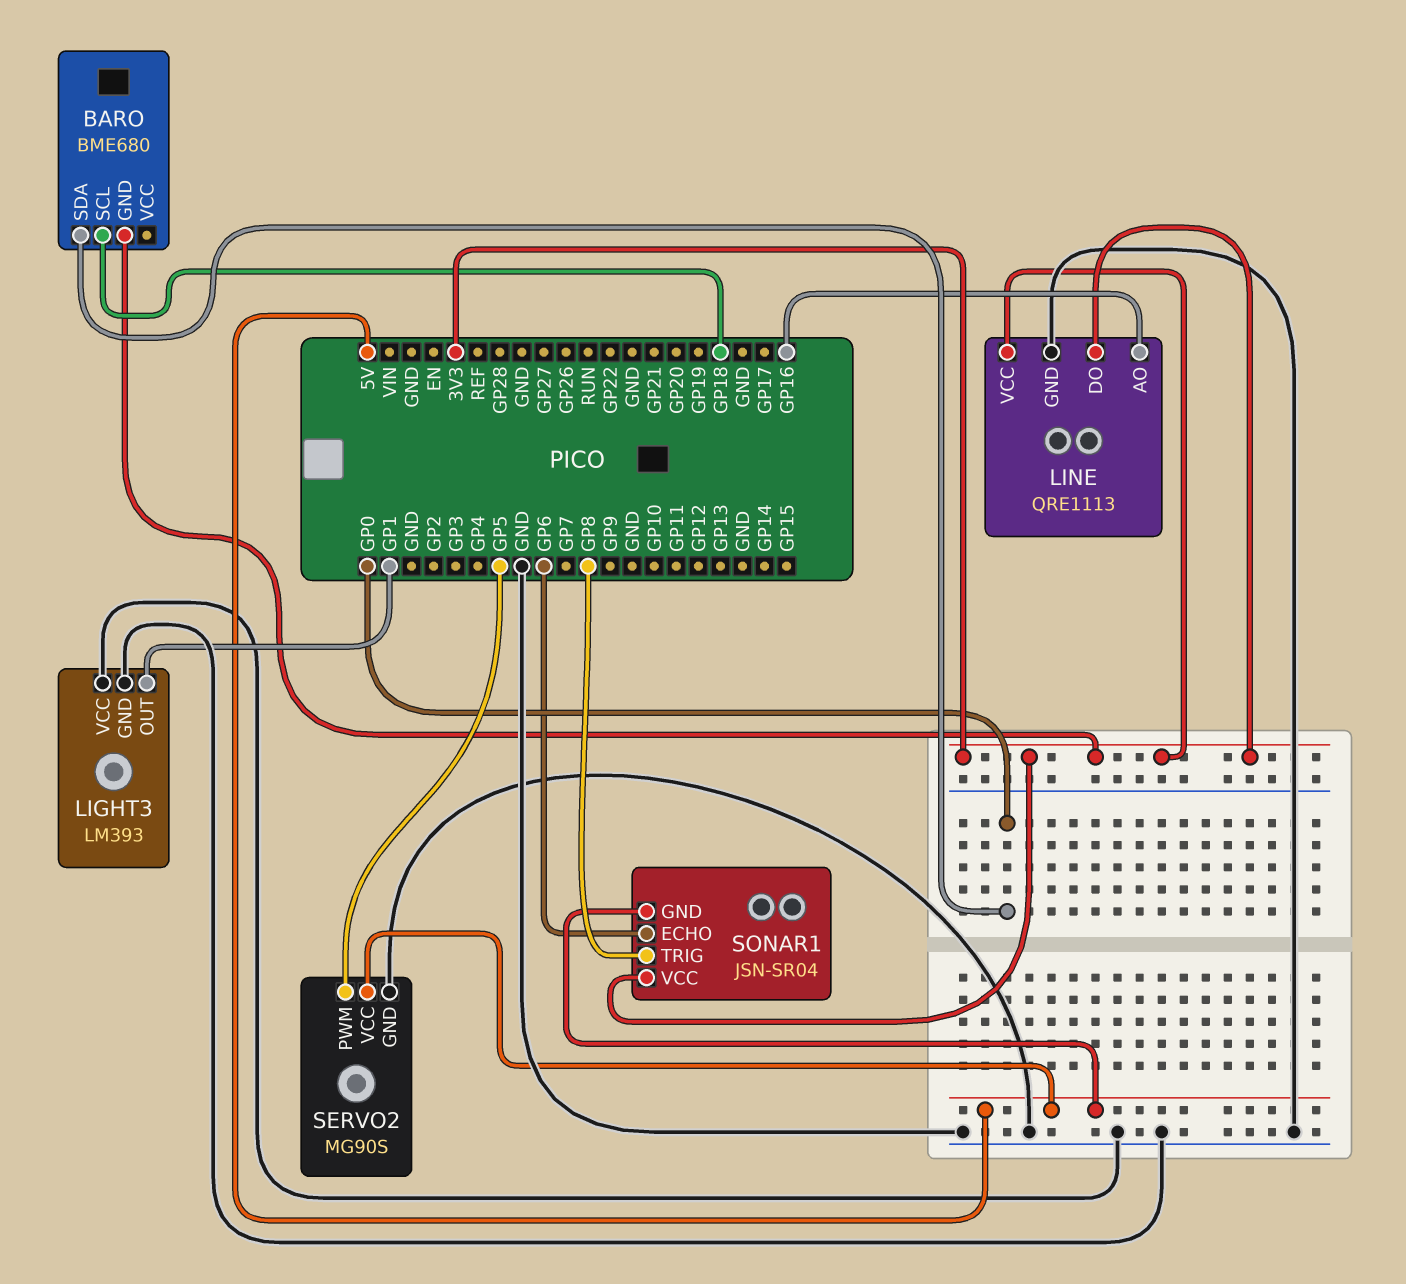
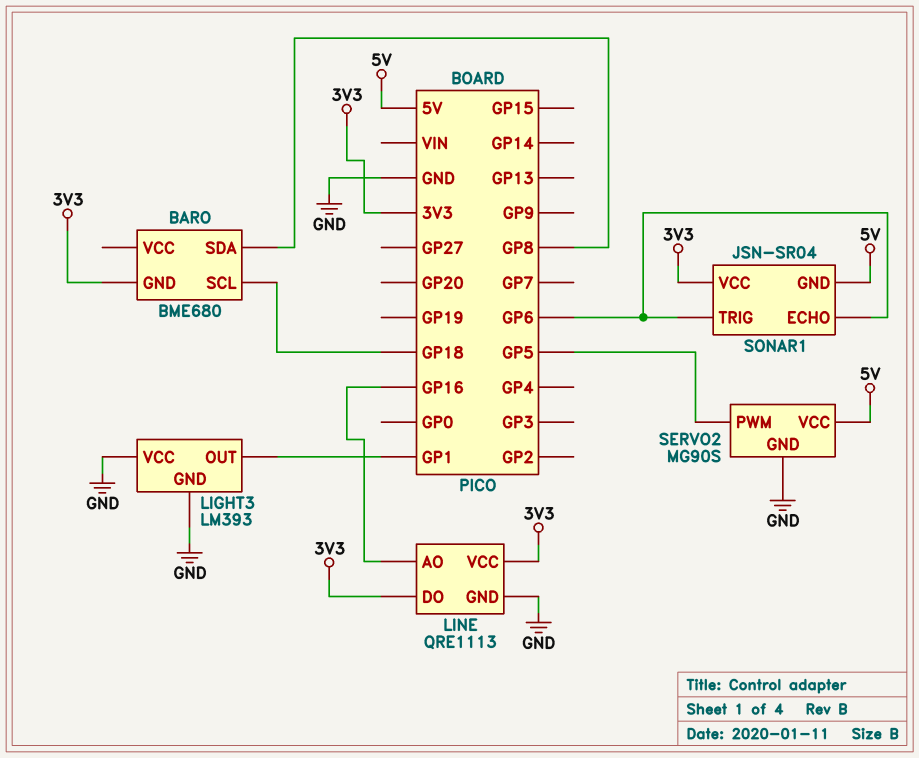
BARO pin SDA: GP0 -> GP8
SONAR1 pin TRIG: GP8 -> GP6

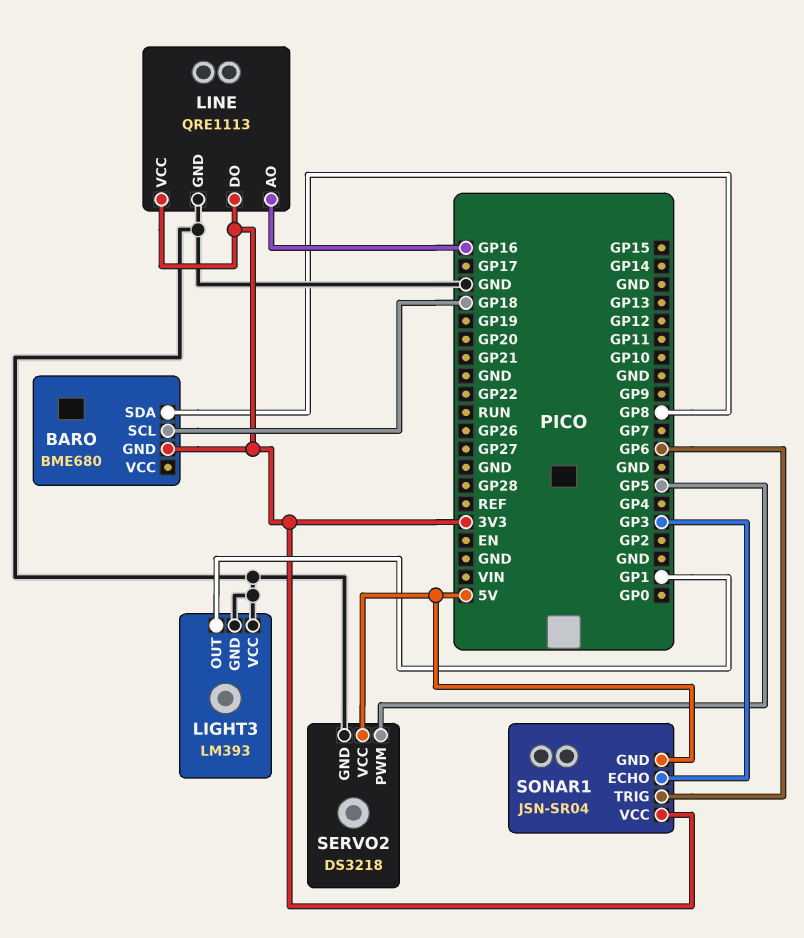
SERVO2: MG90S -> DS3218
SONAR1 pin ECHO: GP6 -> GP3

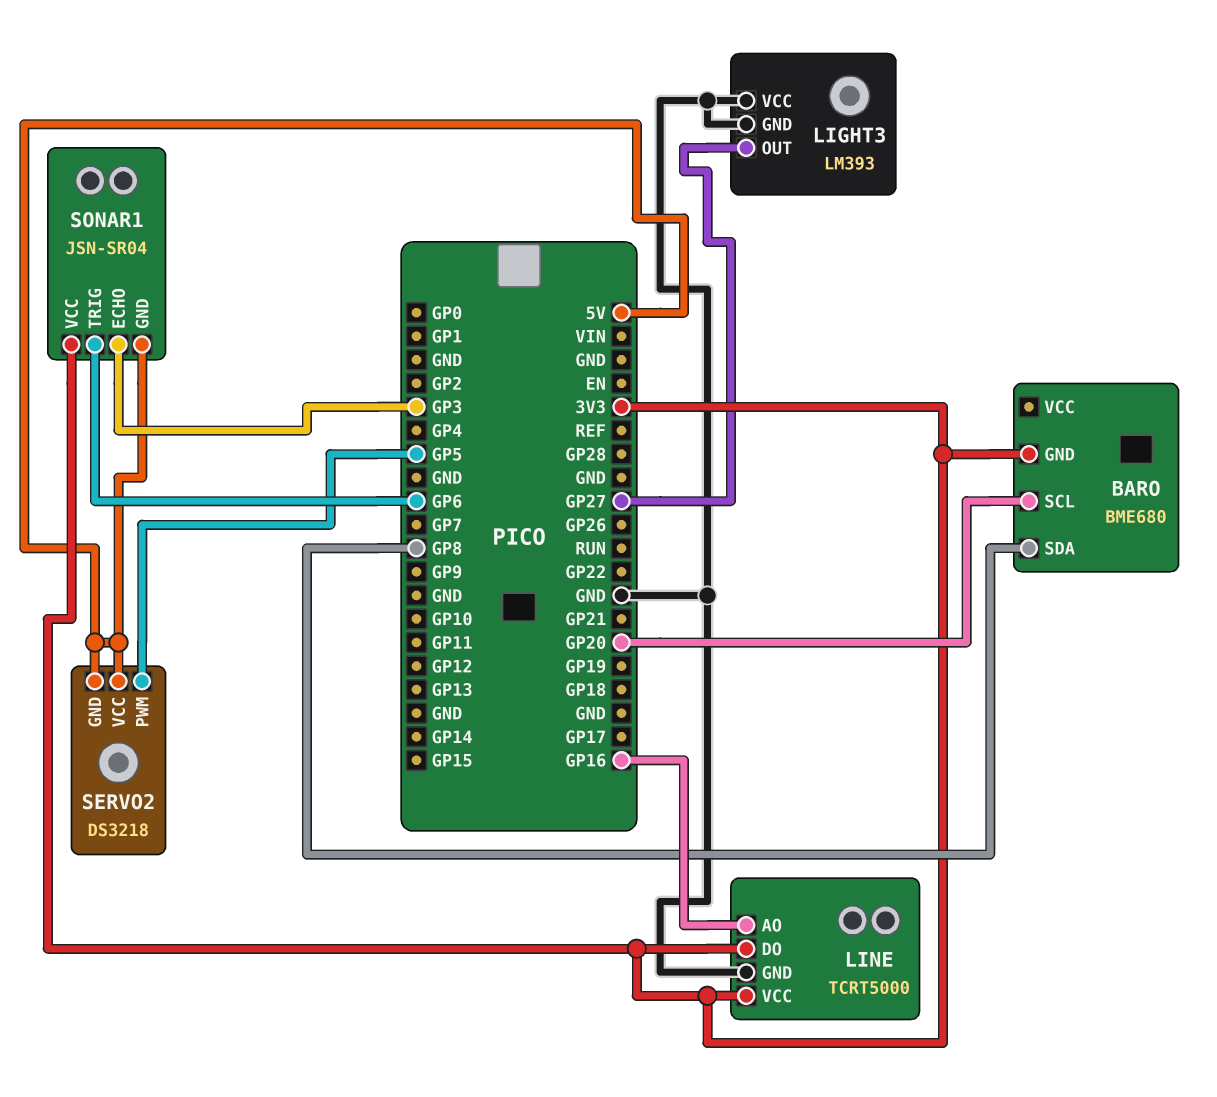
BARO pin SCL: GP18 -> GP20
LIGHT3 pin OUT: GP1 -> GP27
LINE: QRE1113 -> TCRT5000
SERVO2 pin GND: GND -> 5V

